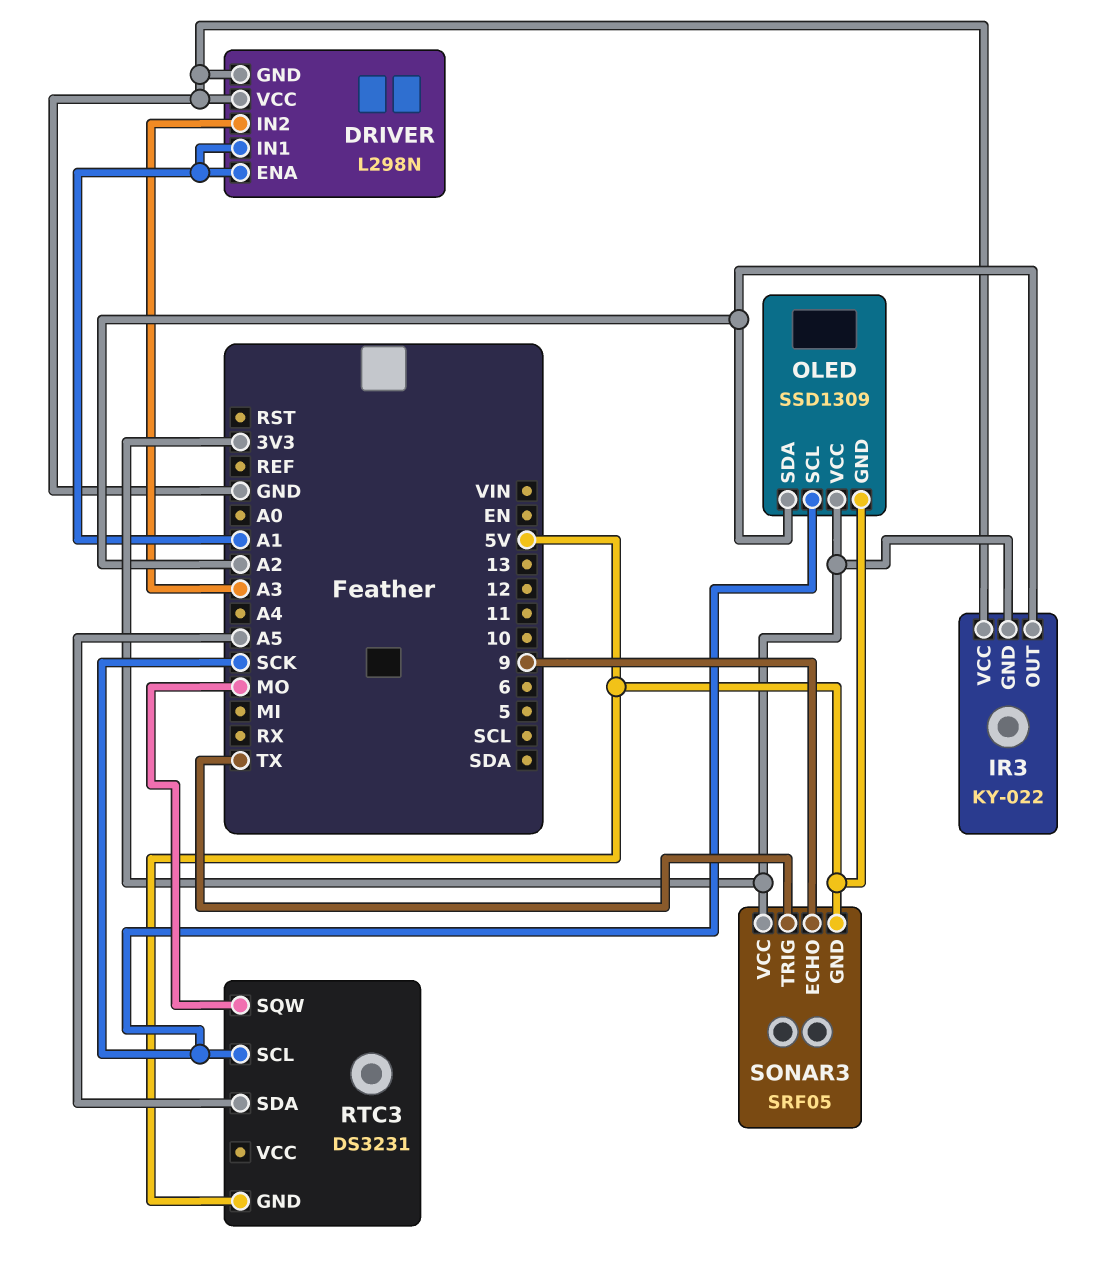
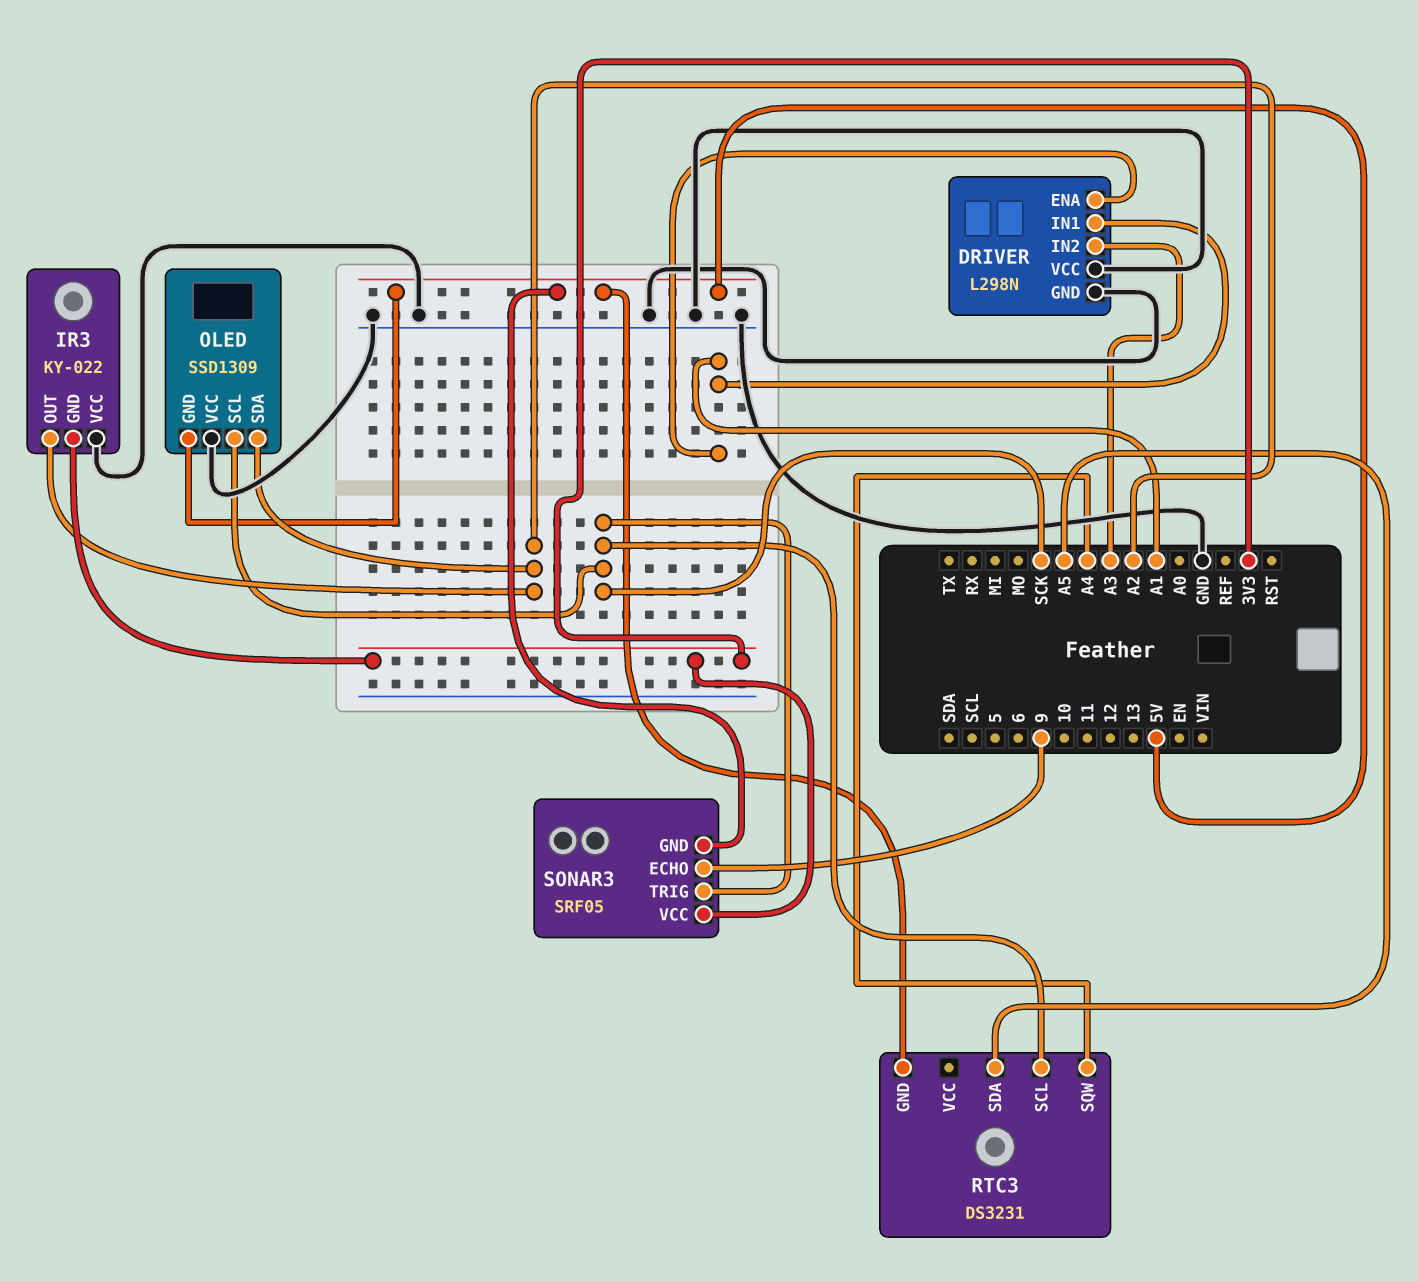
OLED pin VCC: 3V3 -> GND
RTC3 pin SQW: MO -> A4
SONAR3 pin TRIG: TX -> SCK

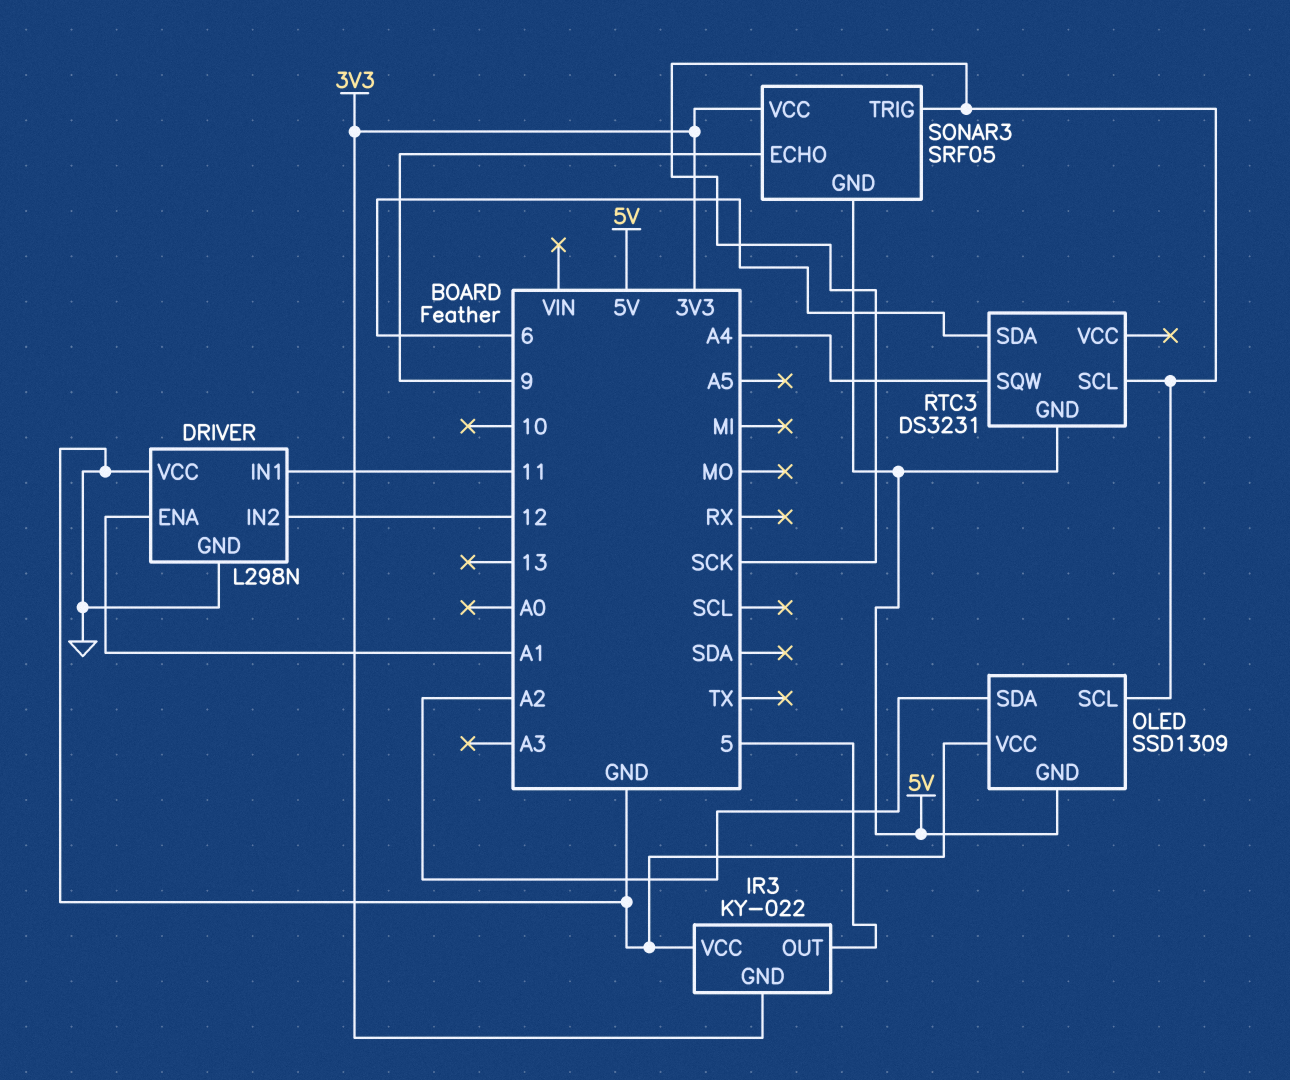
DRIVER pin IN1: A1 -> 11
DRIVER pin IN2: A3 -> 12
IR3 pin OUT: A2 -> 5
RTC3 pin SDA: A5 -> 6

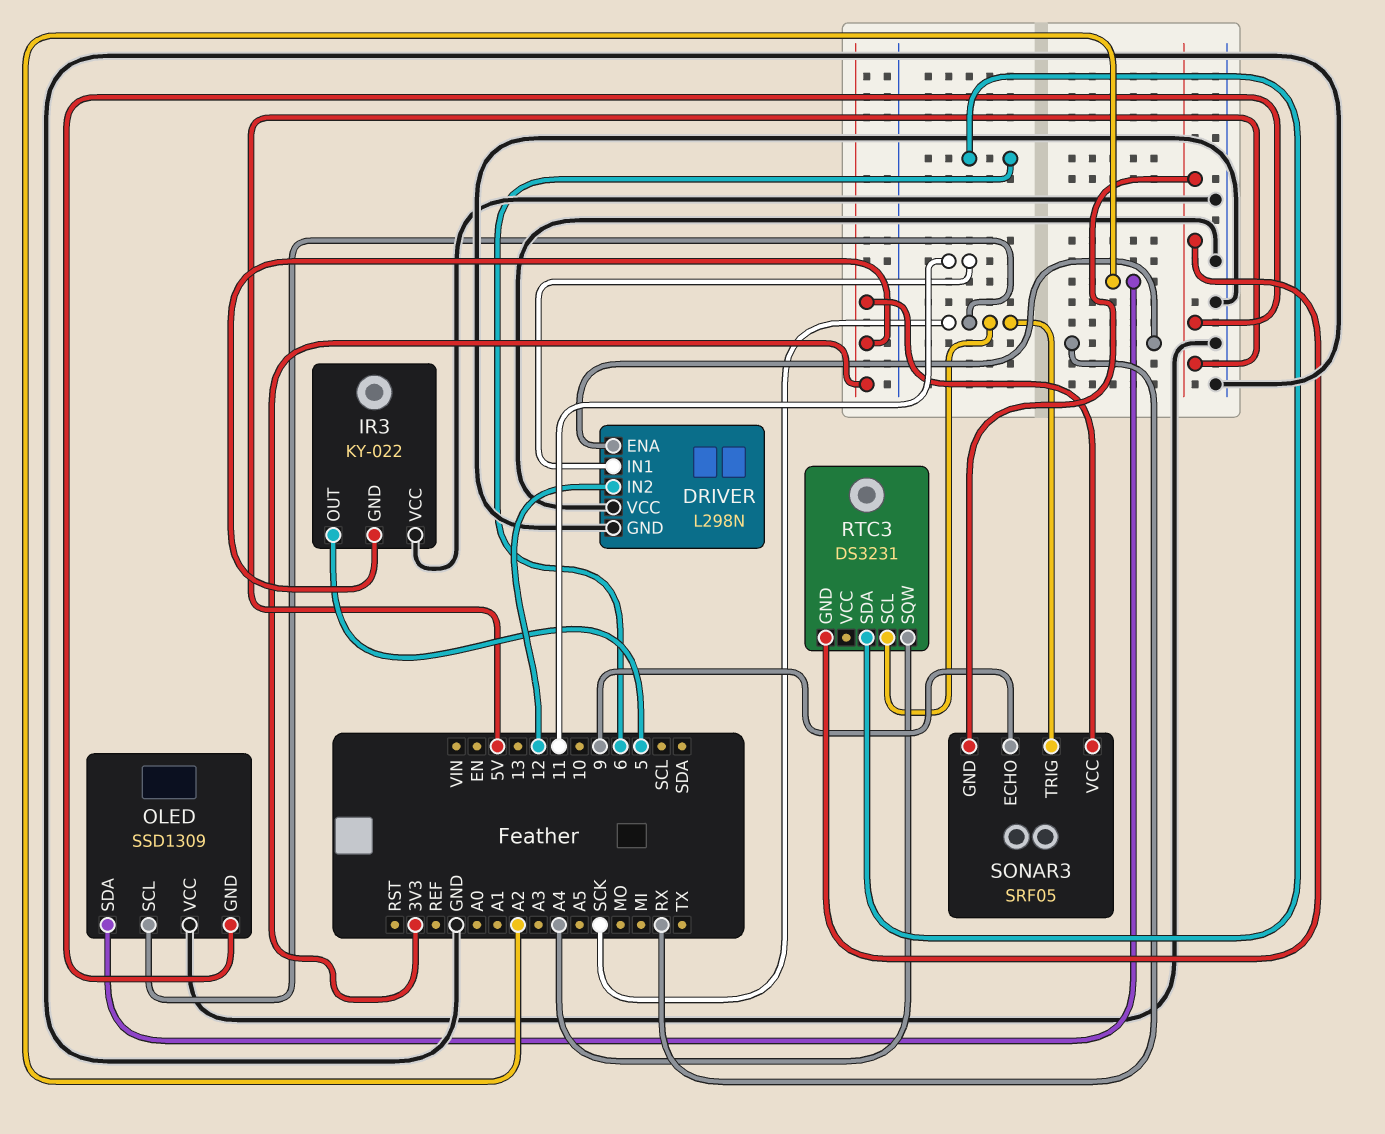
DRIVER pin ENA: A1 -> RX

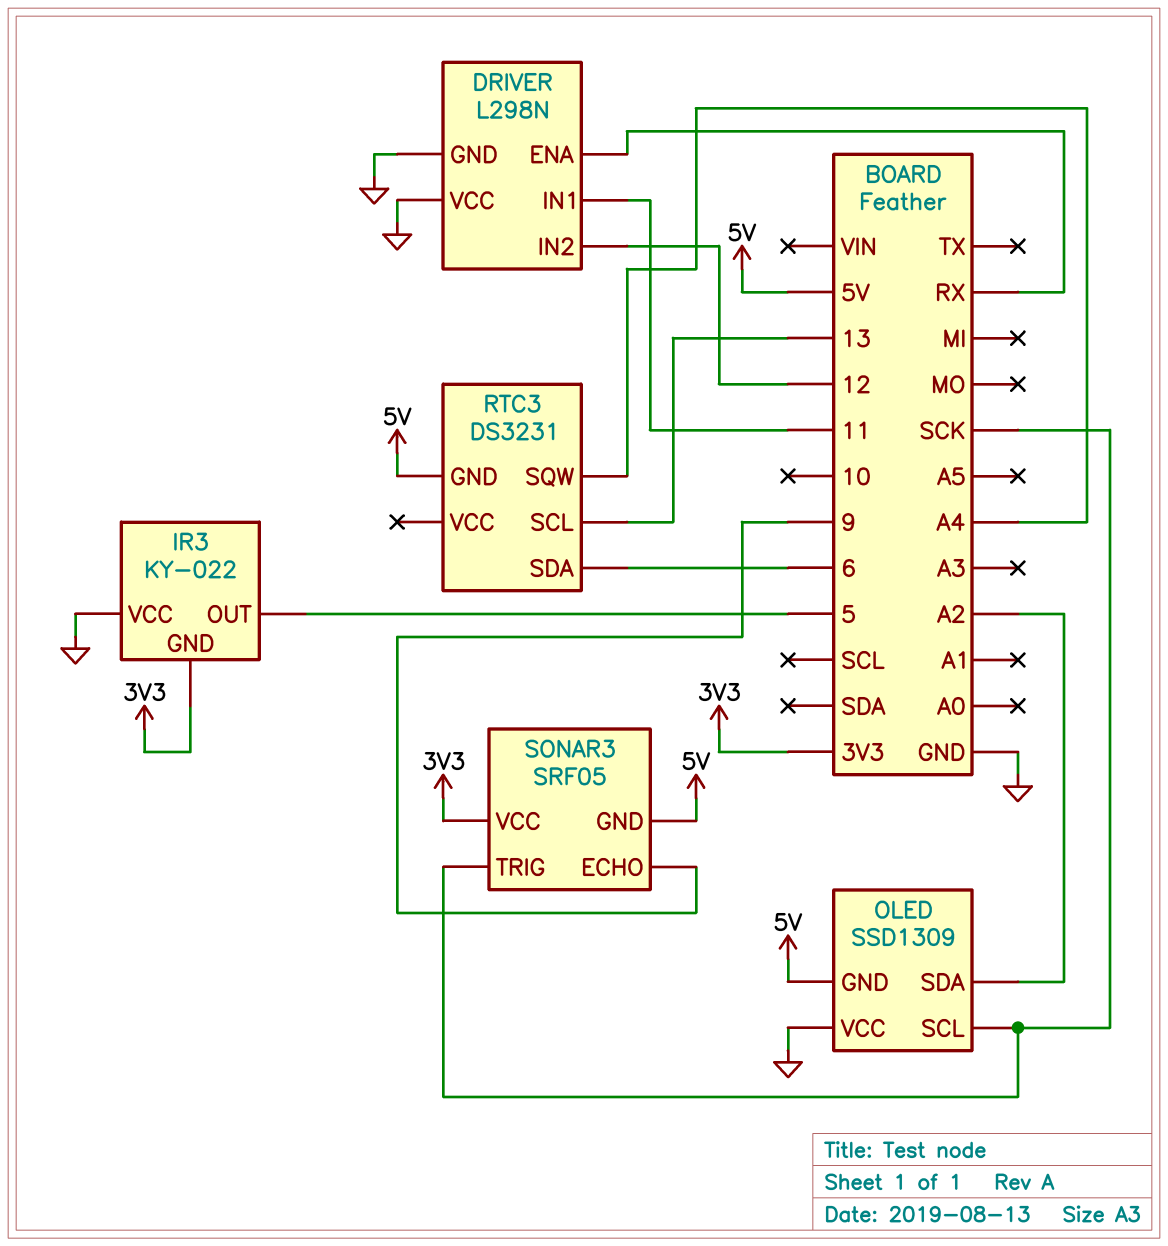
RTC3 pin SCL: SCK -> 13

